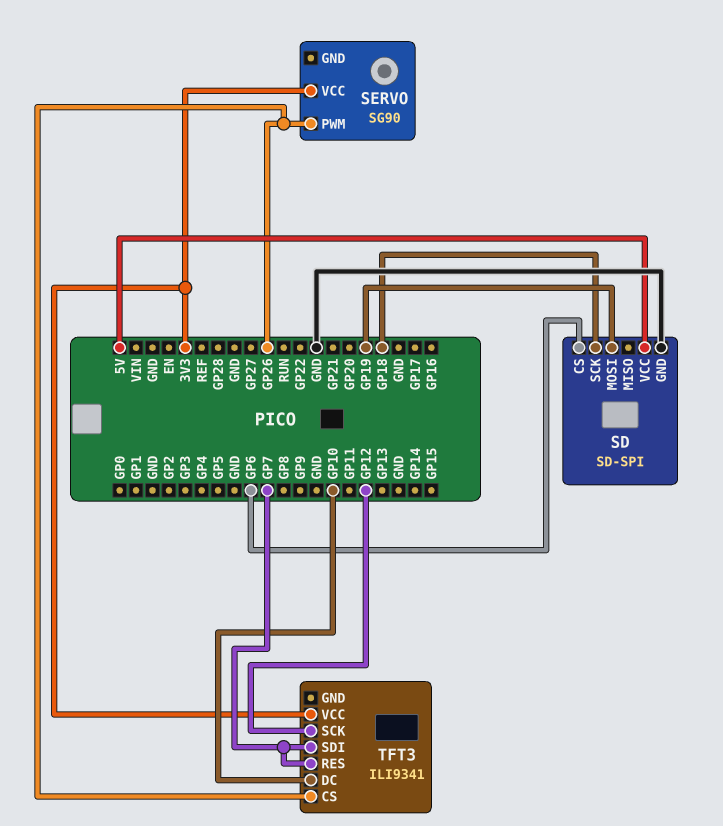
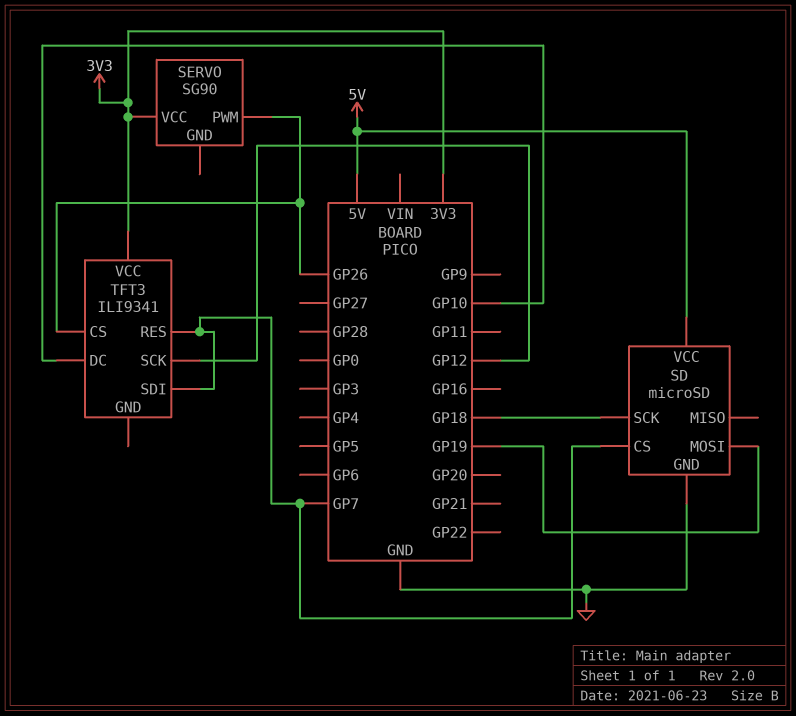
SD: SD-SPI -> microSD
SD pin CS: GP6 -> GP7

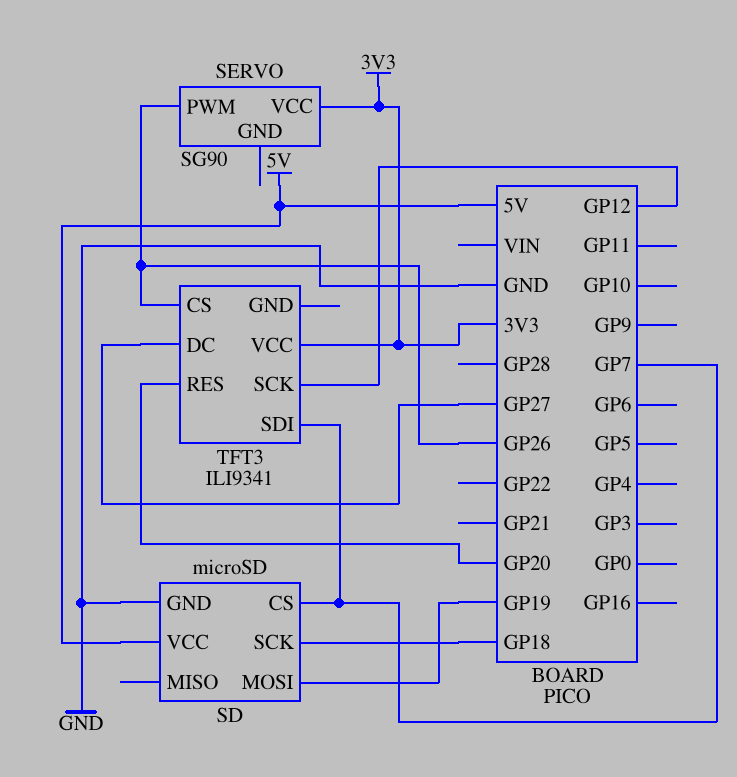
TFT3 pin DC: GP10 -> GP27
TFT3 pin RES: GP7 -> GP20

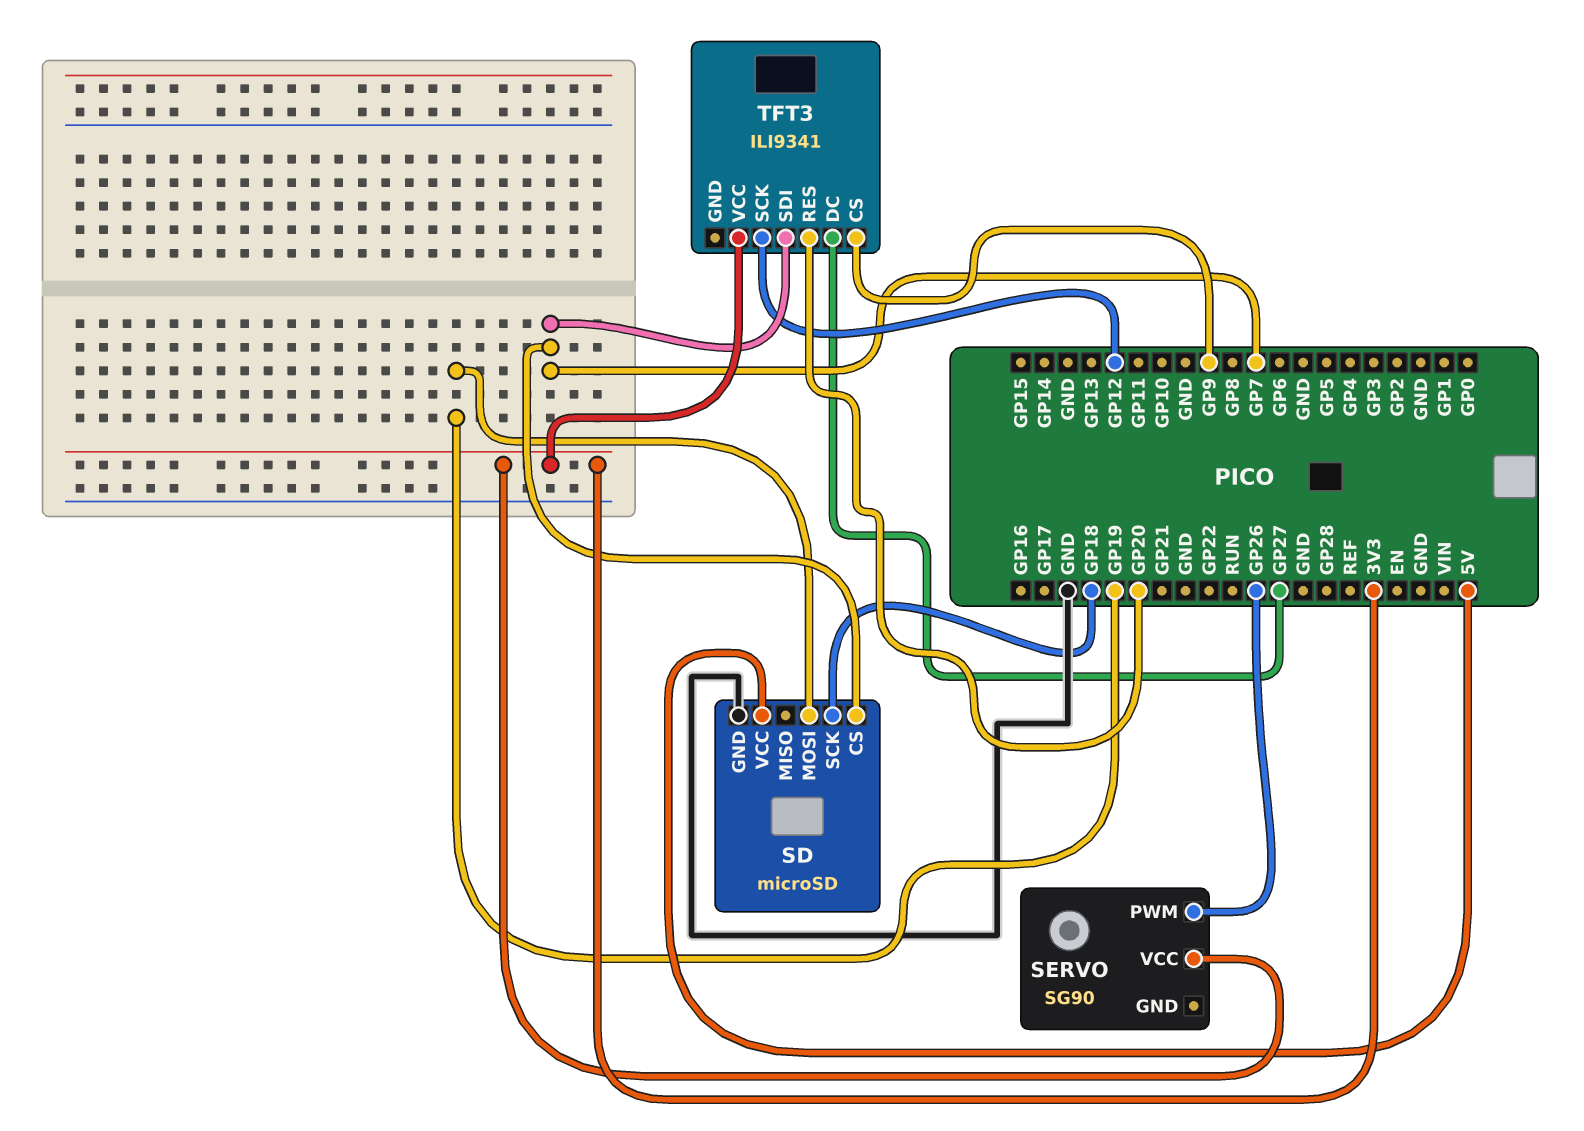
TFT3 pin CS: GP26 -> GP9

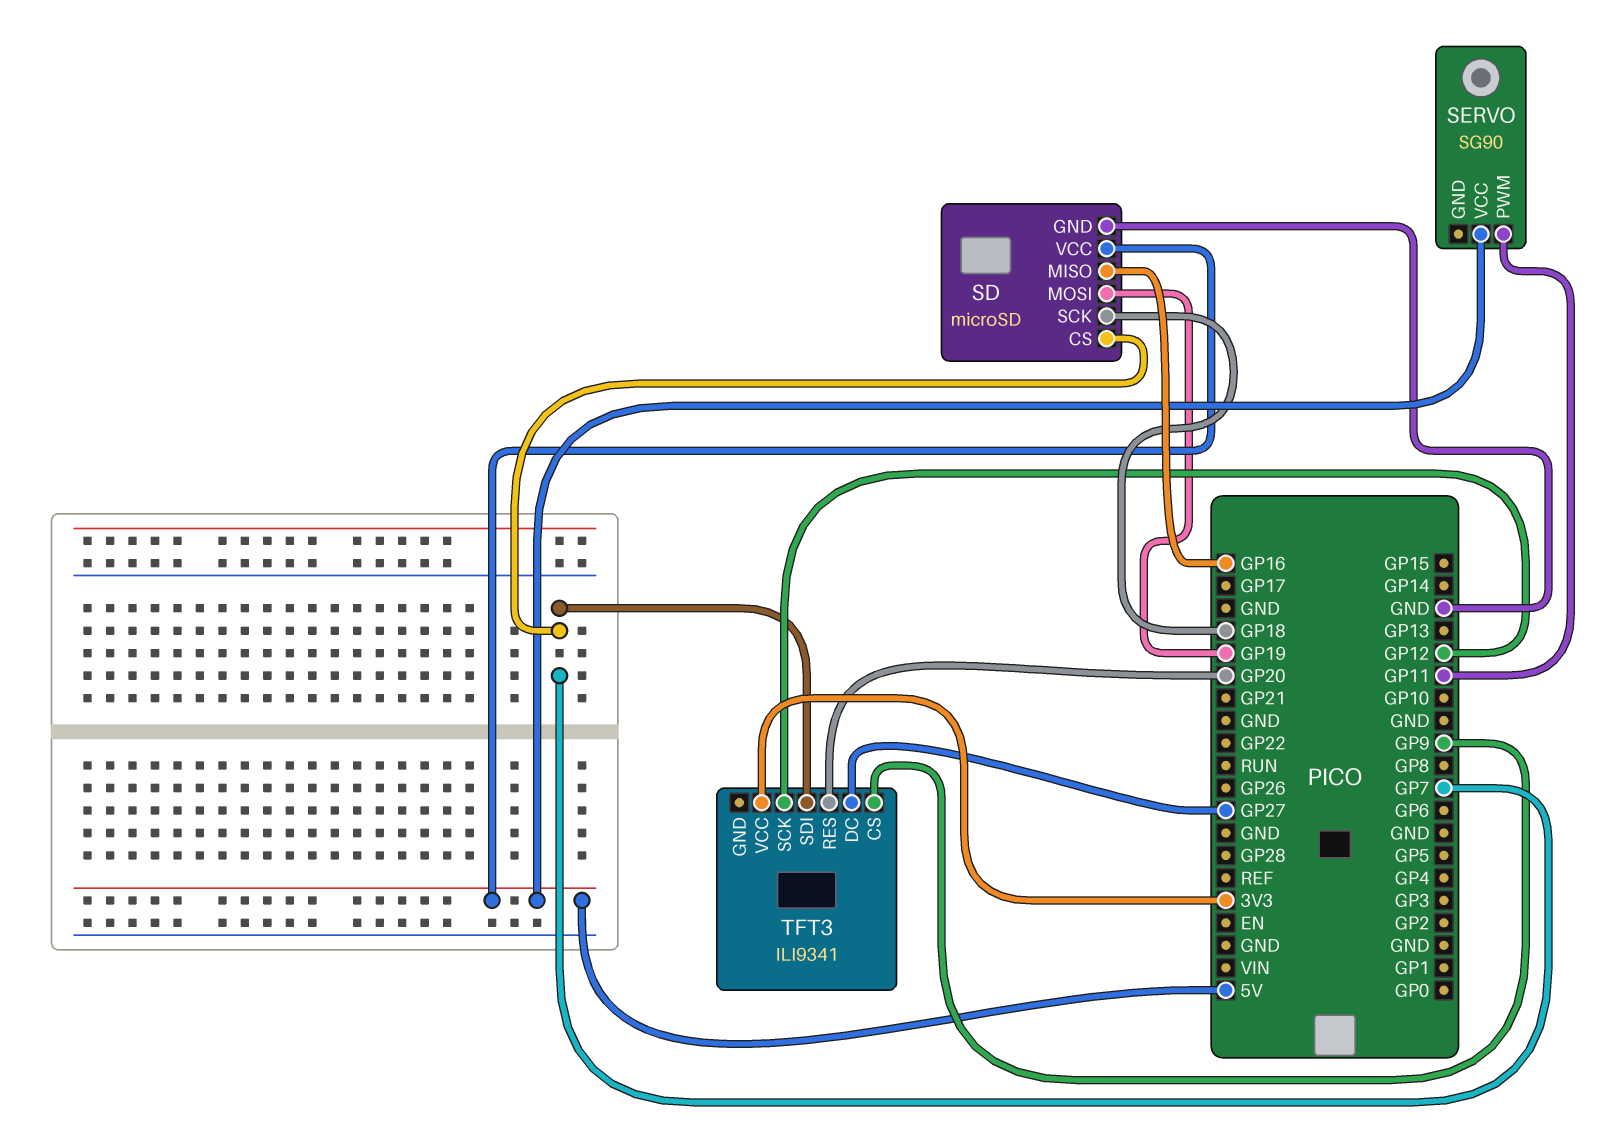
SD pin MISO: none -> GP16
SERVO pin PWM: GP26 -> GP11
SERVO pin VCC: 3V3 -> 5V

